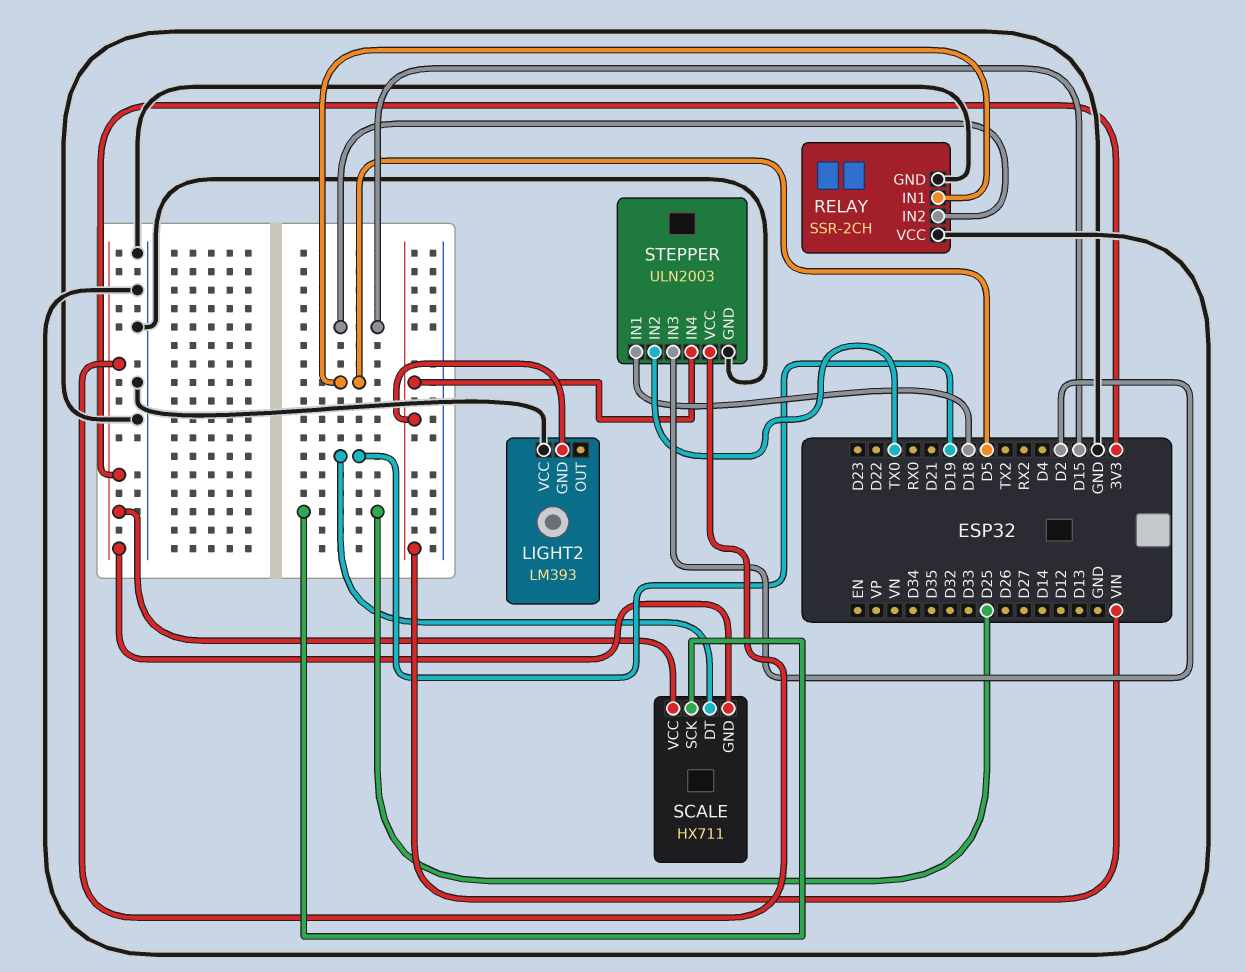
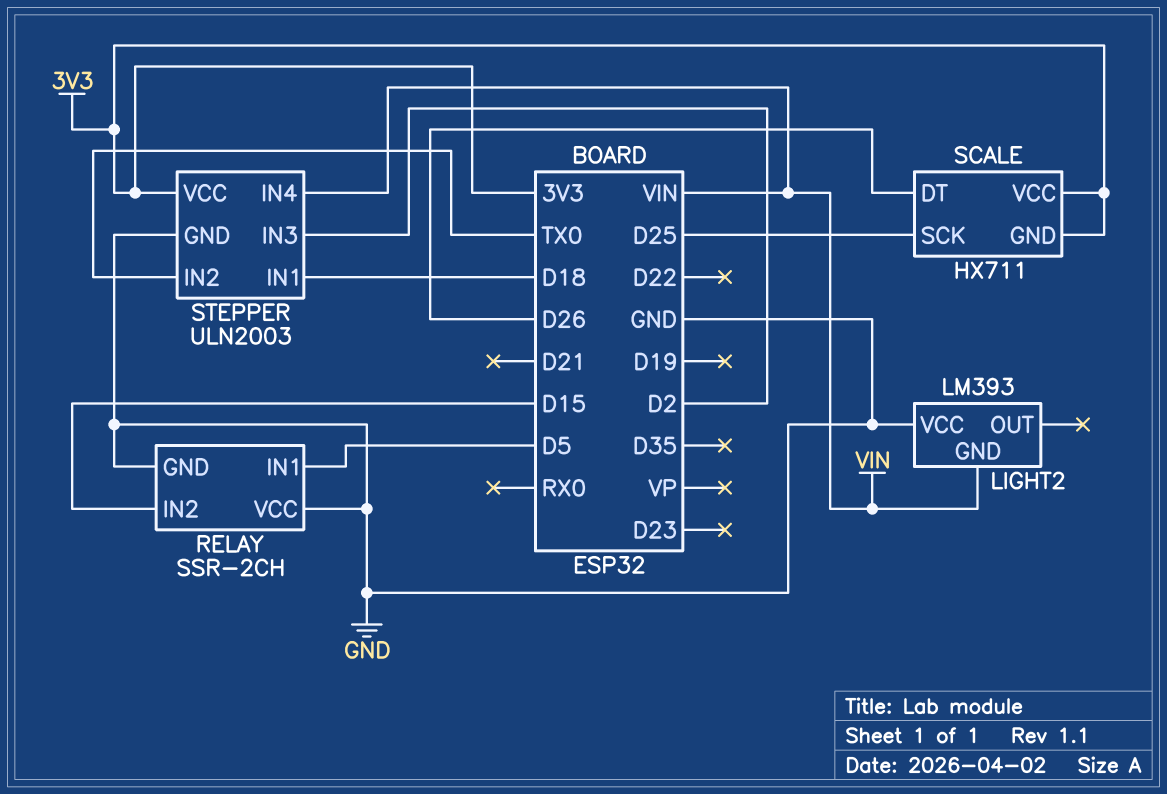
SCALE pin DT: D19 -> D26

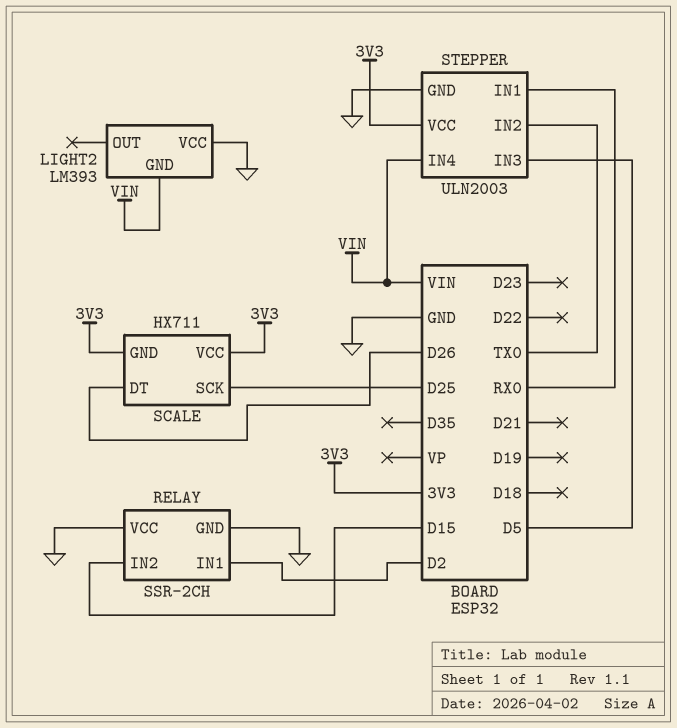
RELAY pin IN1: D5 -> D2
STEPPER pin IN1: D18 -> RX0
STEPPER pin IN3: D2 -> D5

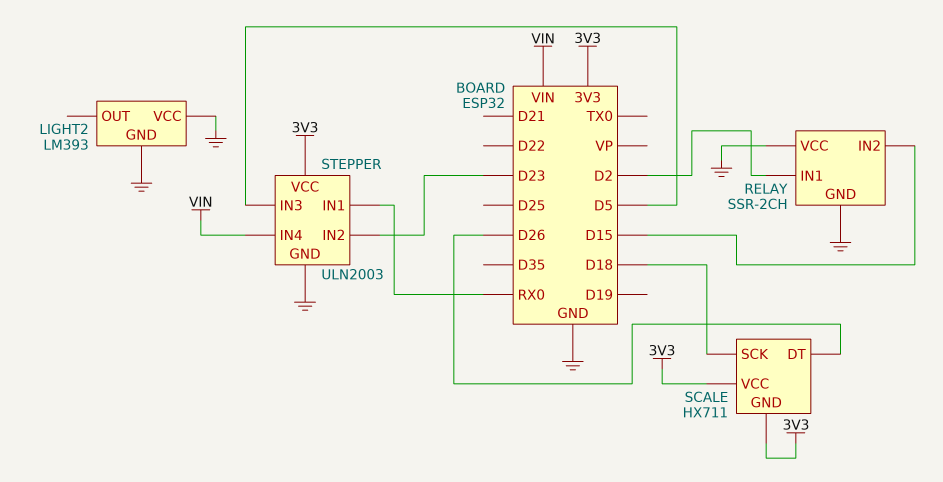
LIGHT2 pin GND: VIN -> GND
SCALE pin SCK: D25 -> D18
STEPPER pin IN2: TX0 -> D23

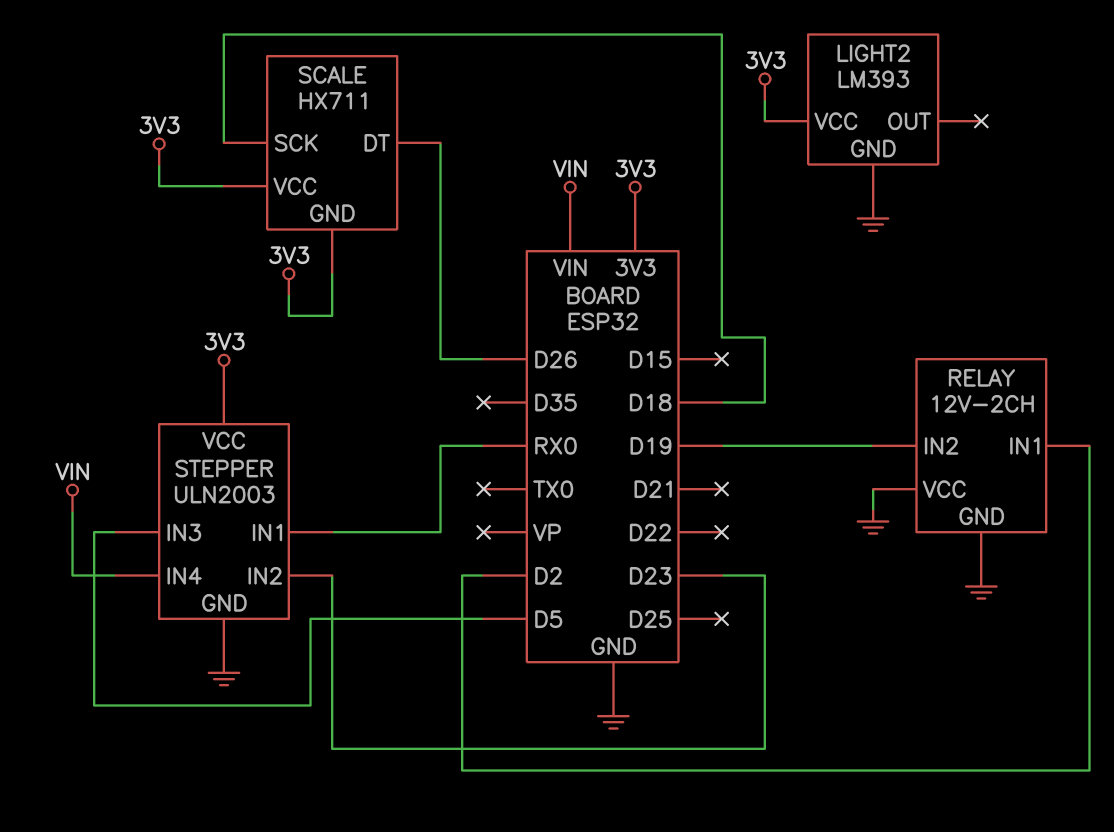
LIGHT2 pin VCC: GND -> 3V3
RELAY: SSR-2CH -> 12V-2CH
RELAY pin IN2: D15 -> D19

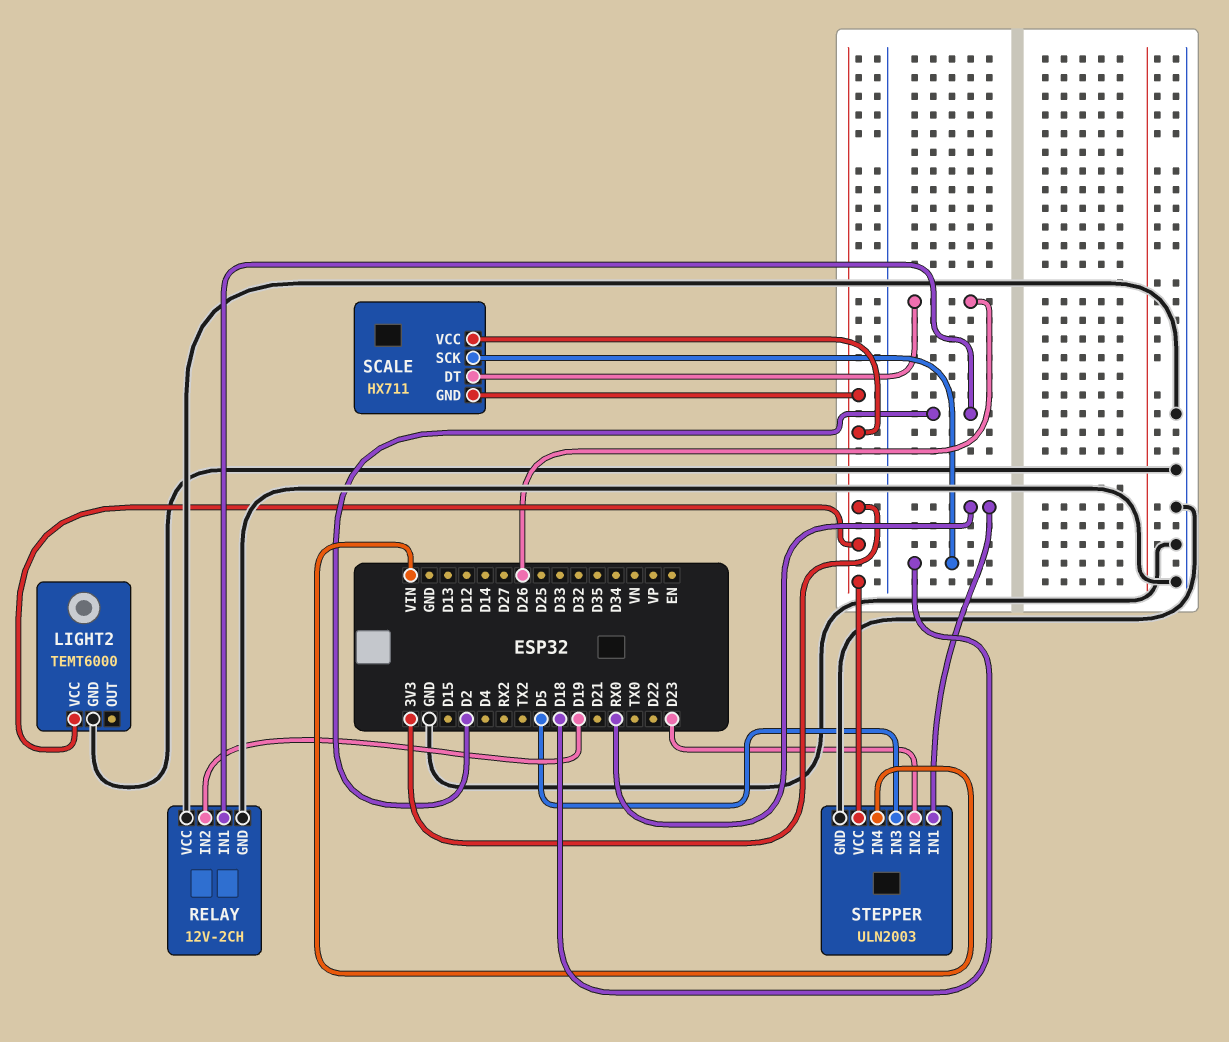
LIGHT2: LM393 -> TEMT6000

